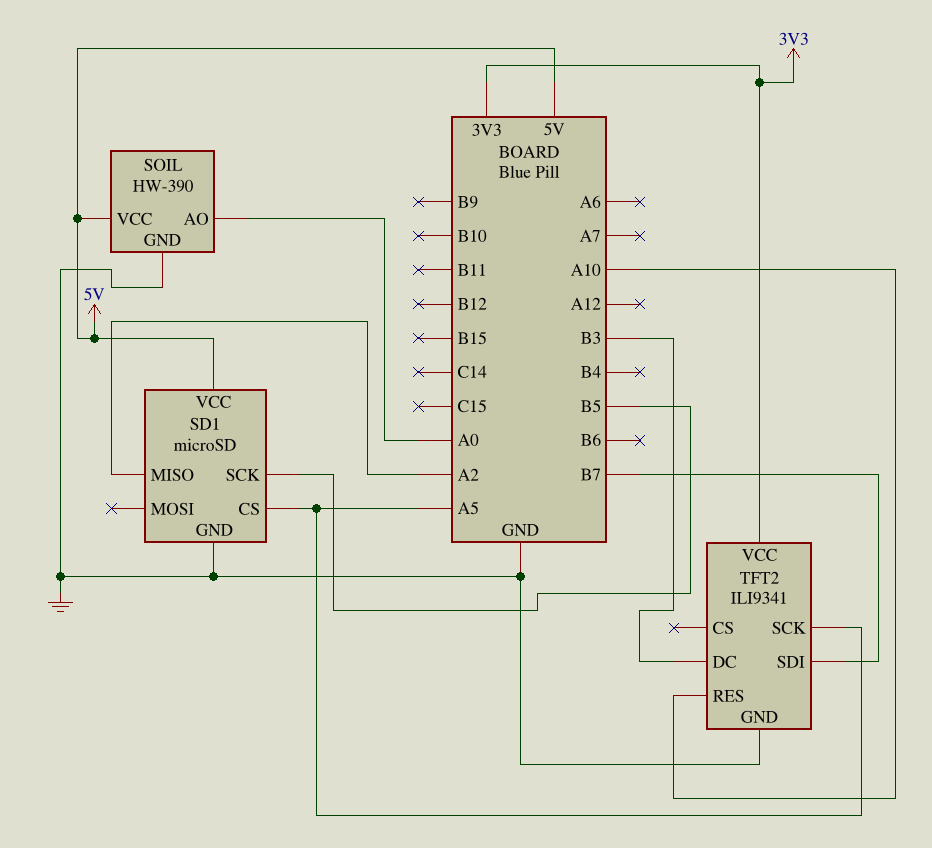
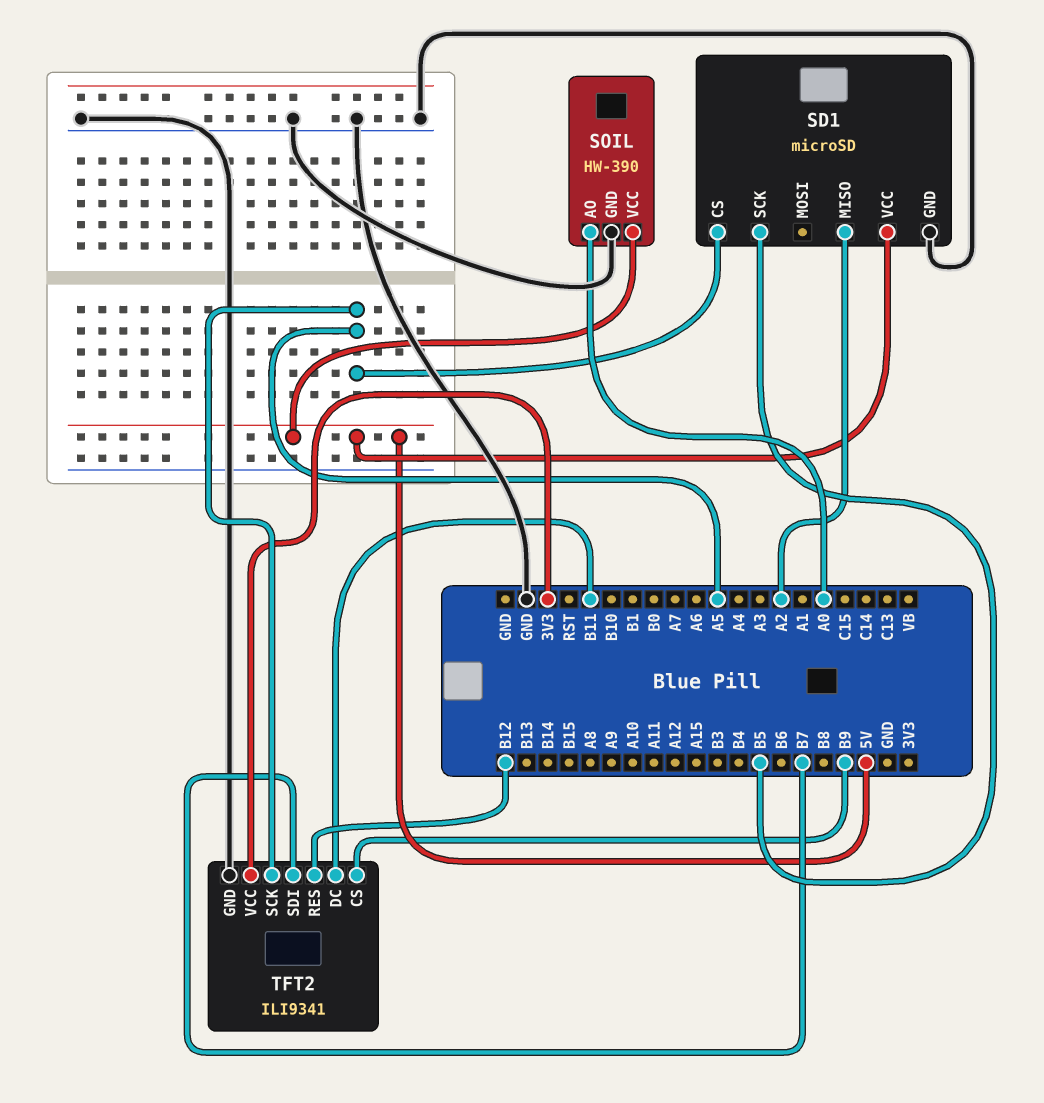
TFT2 pin CS: none -> B9
TFT2 pin DC: B3 -> B11
TFT2 pin RES: A10 -> B12

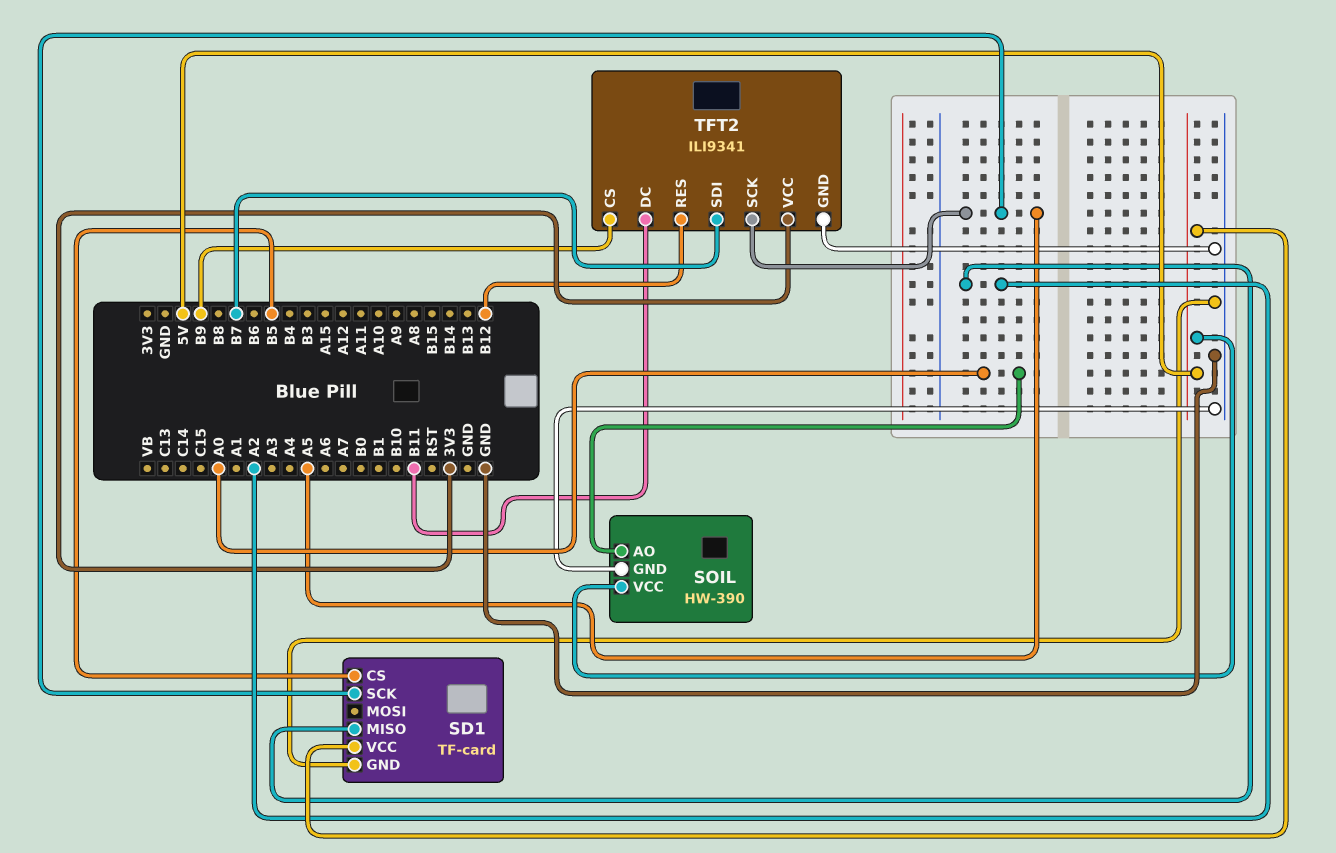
SD1: microSD -> TF-card
SD1 pin CS: A5 -> B5
SD1 pin SCK: B5 -> A5

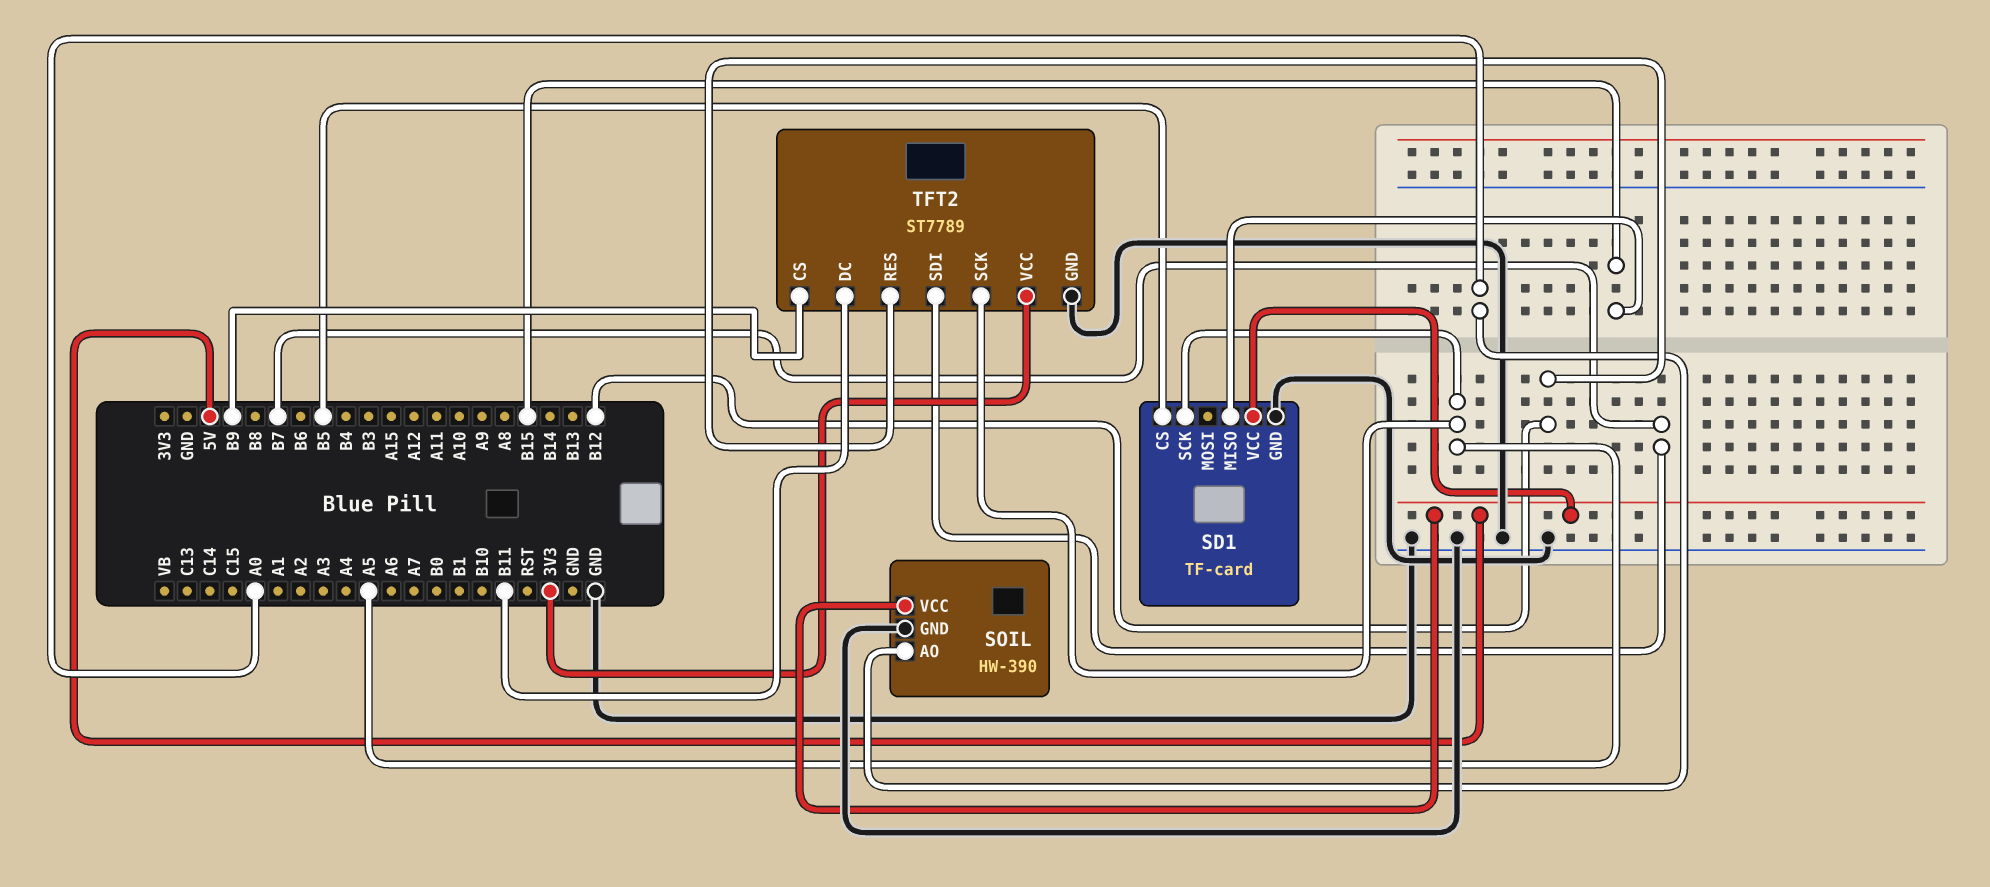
SD1 pin MISO: A2 -> B15
TFT2: ILI9341 -> ST7789

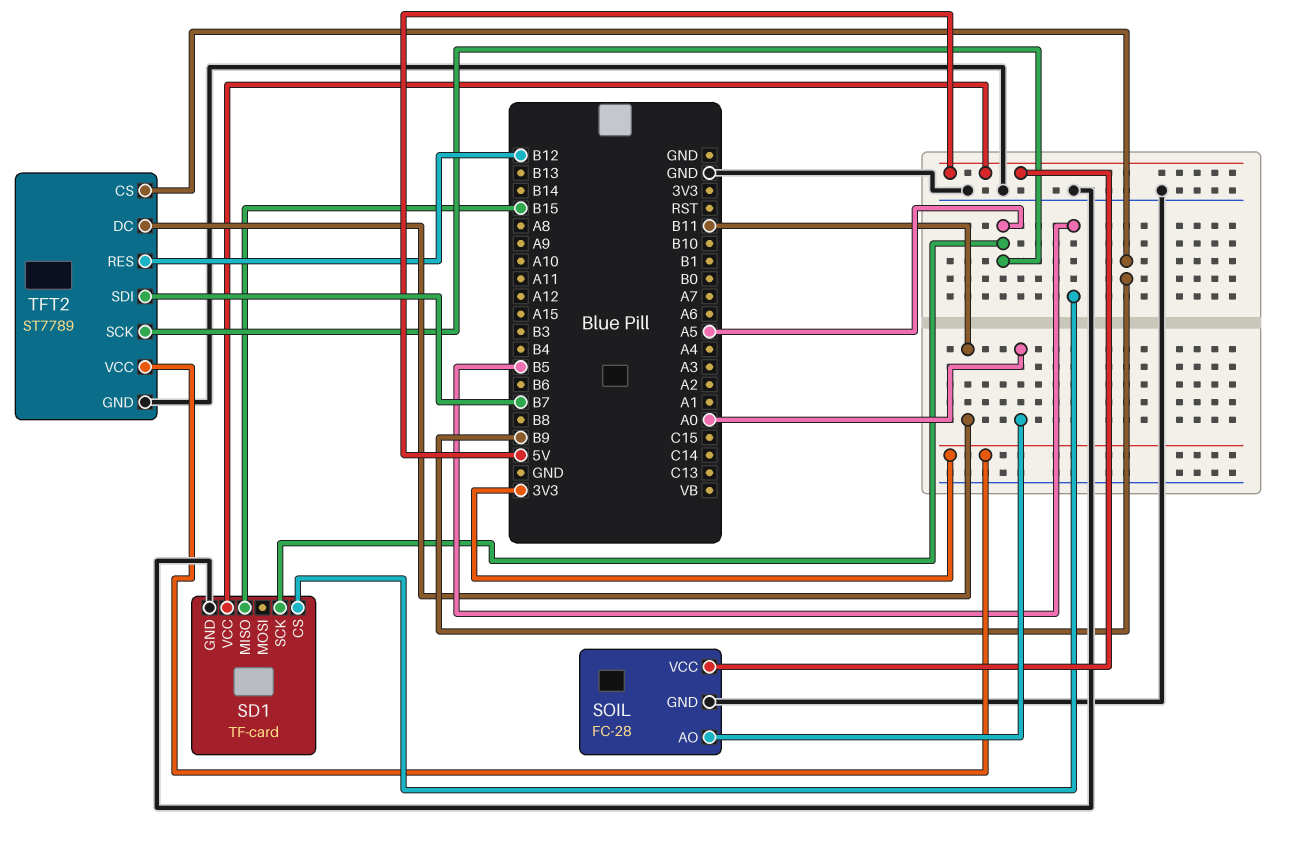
SOIL: HW-390 -> FC-28

